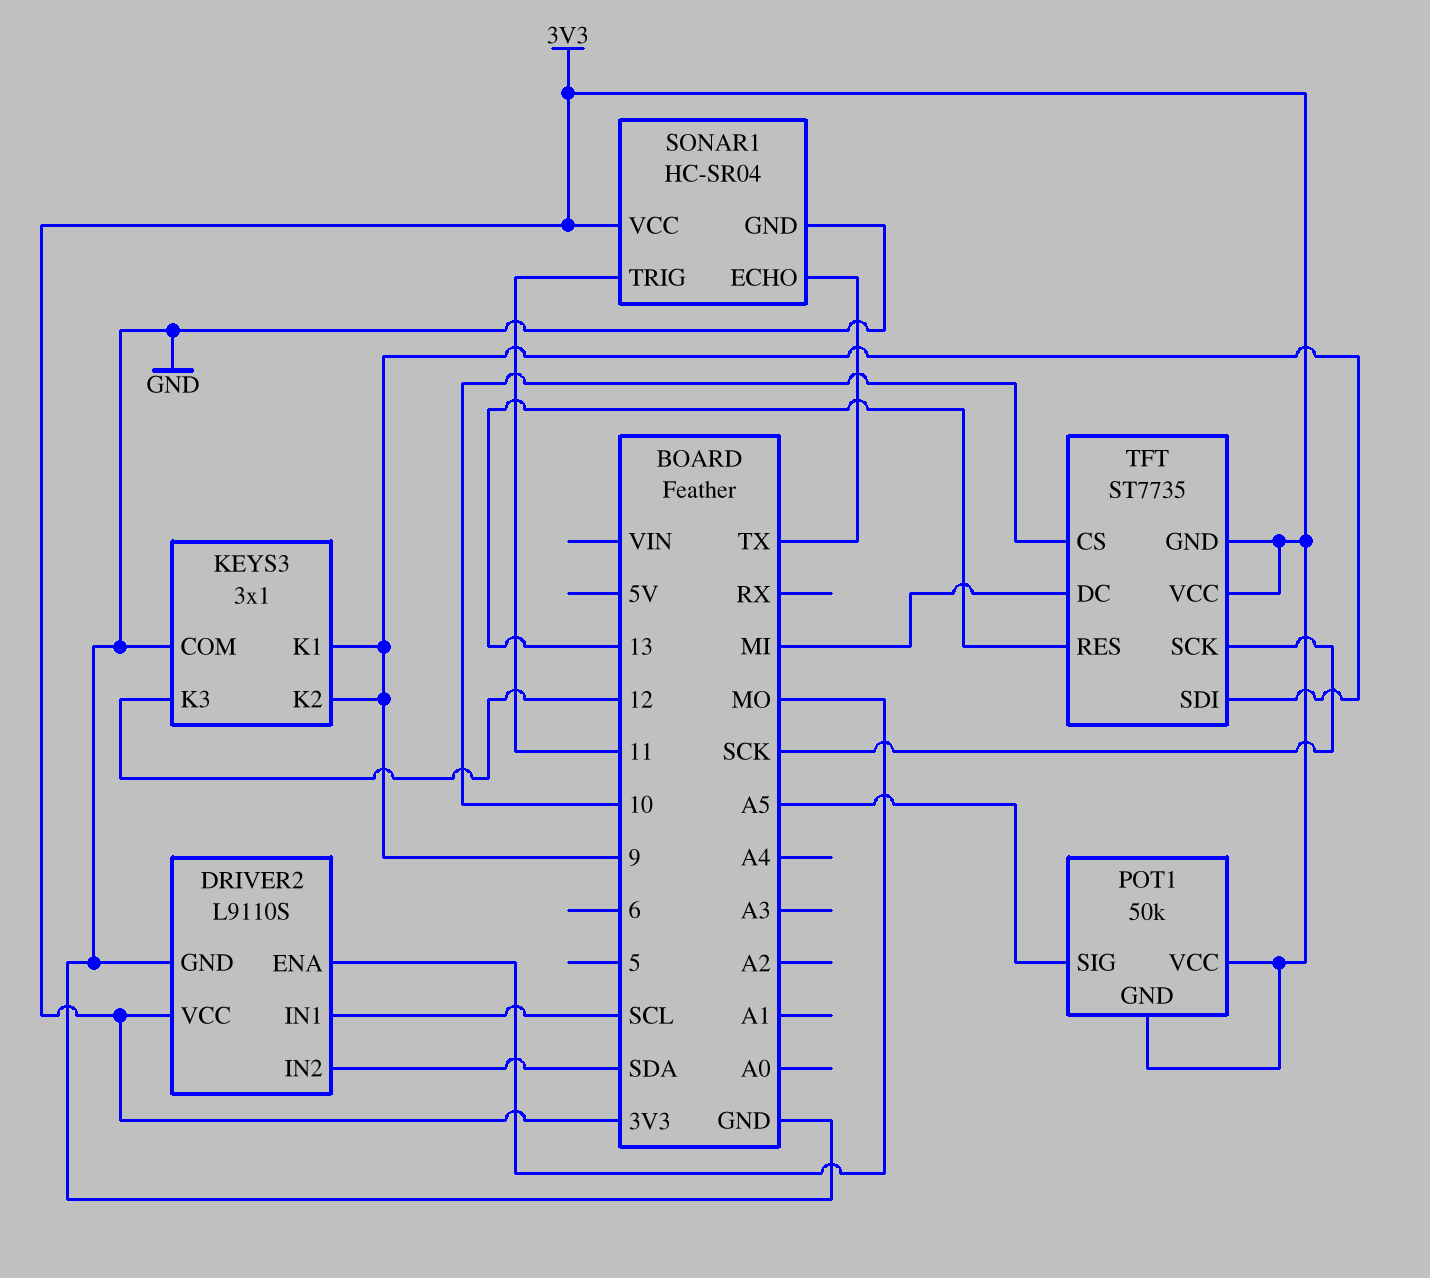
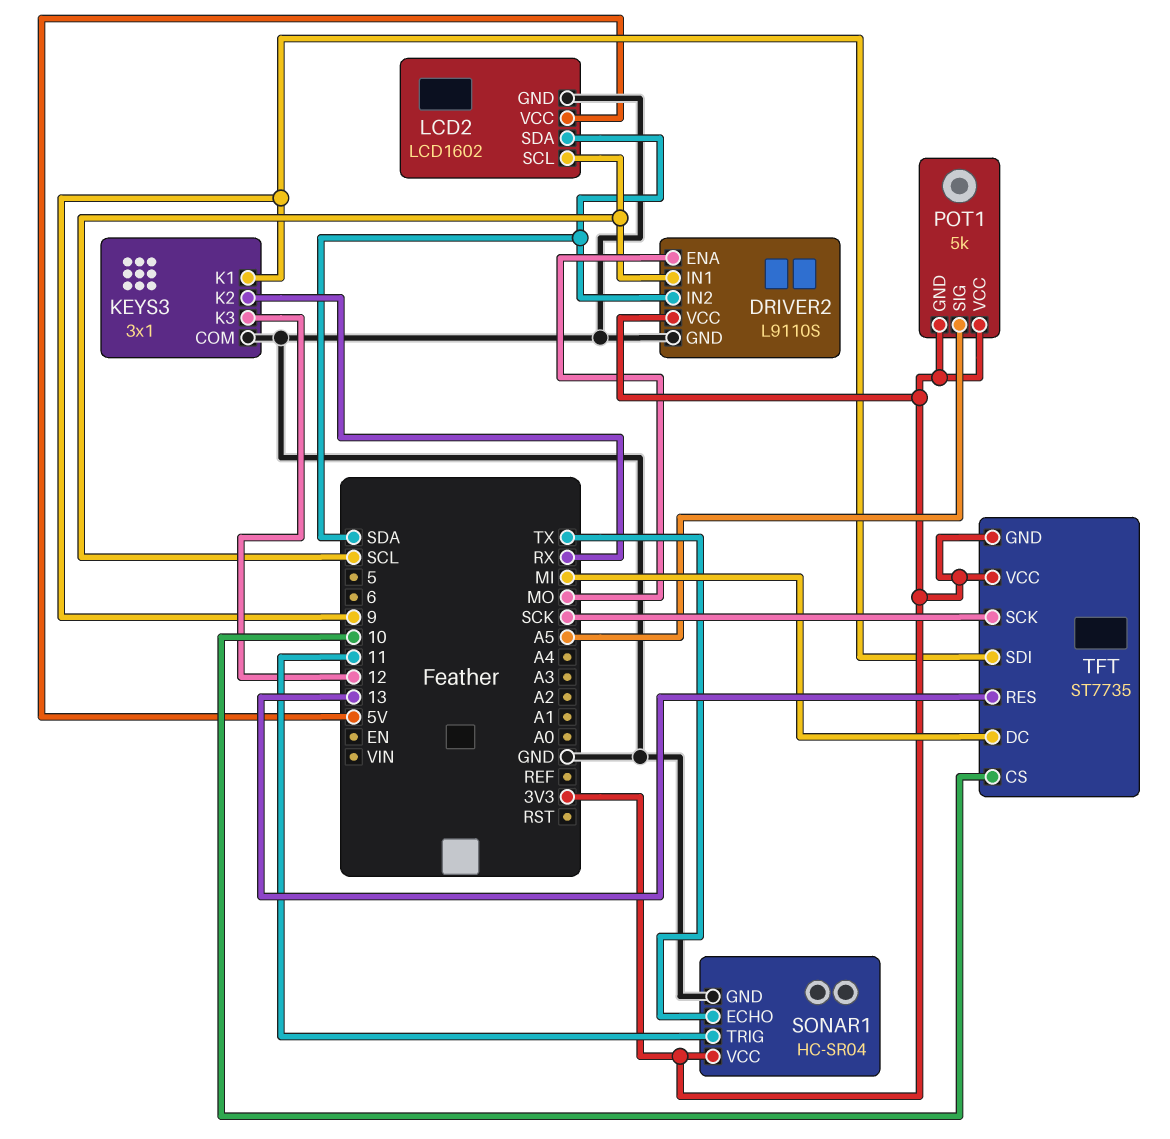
KEYS3 pin K2: 9 -> RX
LCD2: none -> LCD1602
LCD2 pin GND: none -> GND
LCD2 pin SCL: none -> SCL
LCD2 pin SDA: none -> SDA
LCD2 pin VCC: none -> 5V
POT1: 50k -> 5k

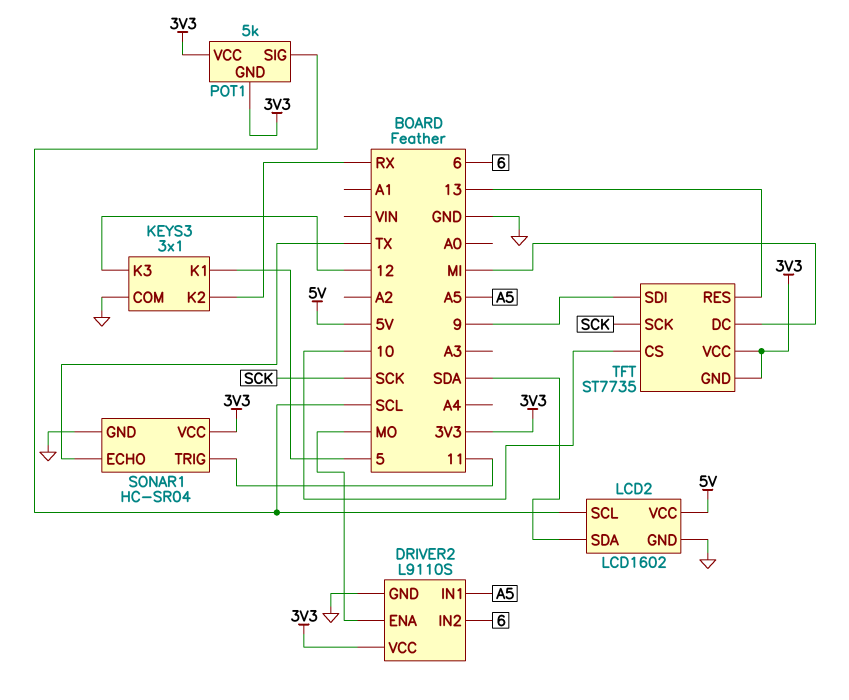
DRIVER2 pin IN1: SCL -> A5
DRIVER2 pin IN2: SDA -> 6
KEYS3 pin K1: 9 -> 5
POT1 pin SIG: A5 -> SCL

